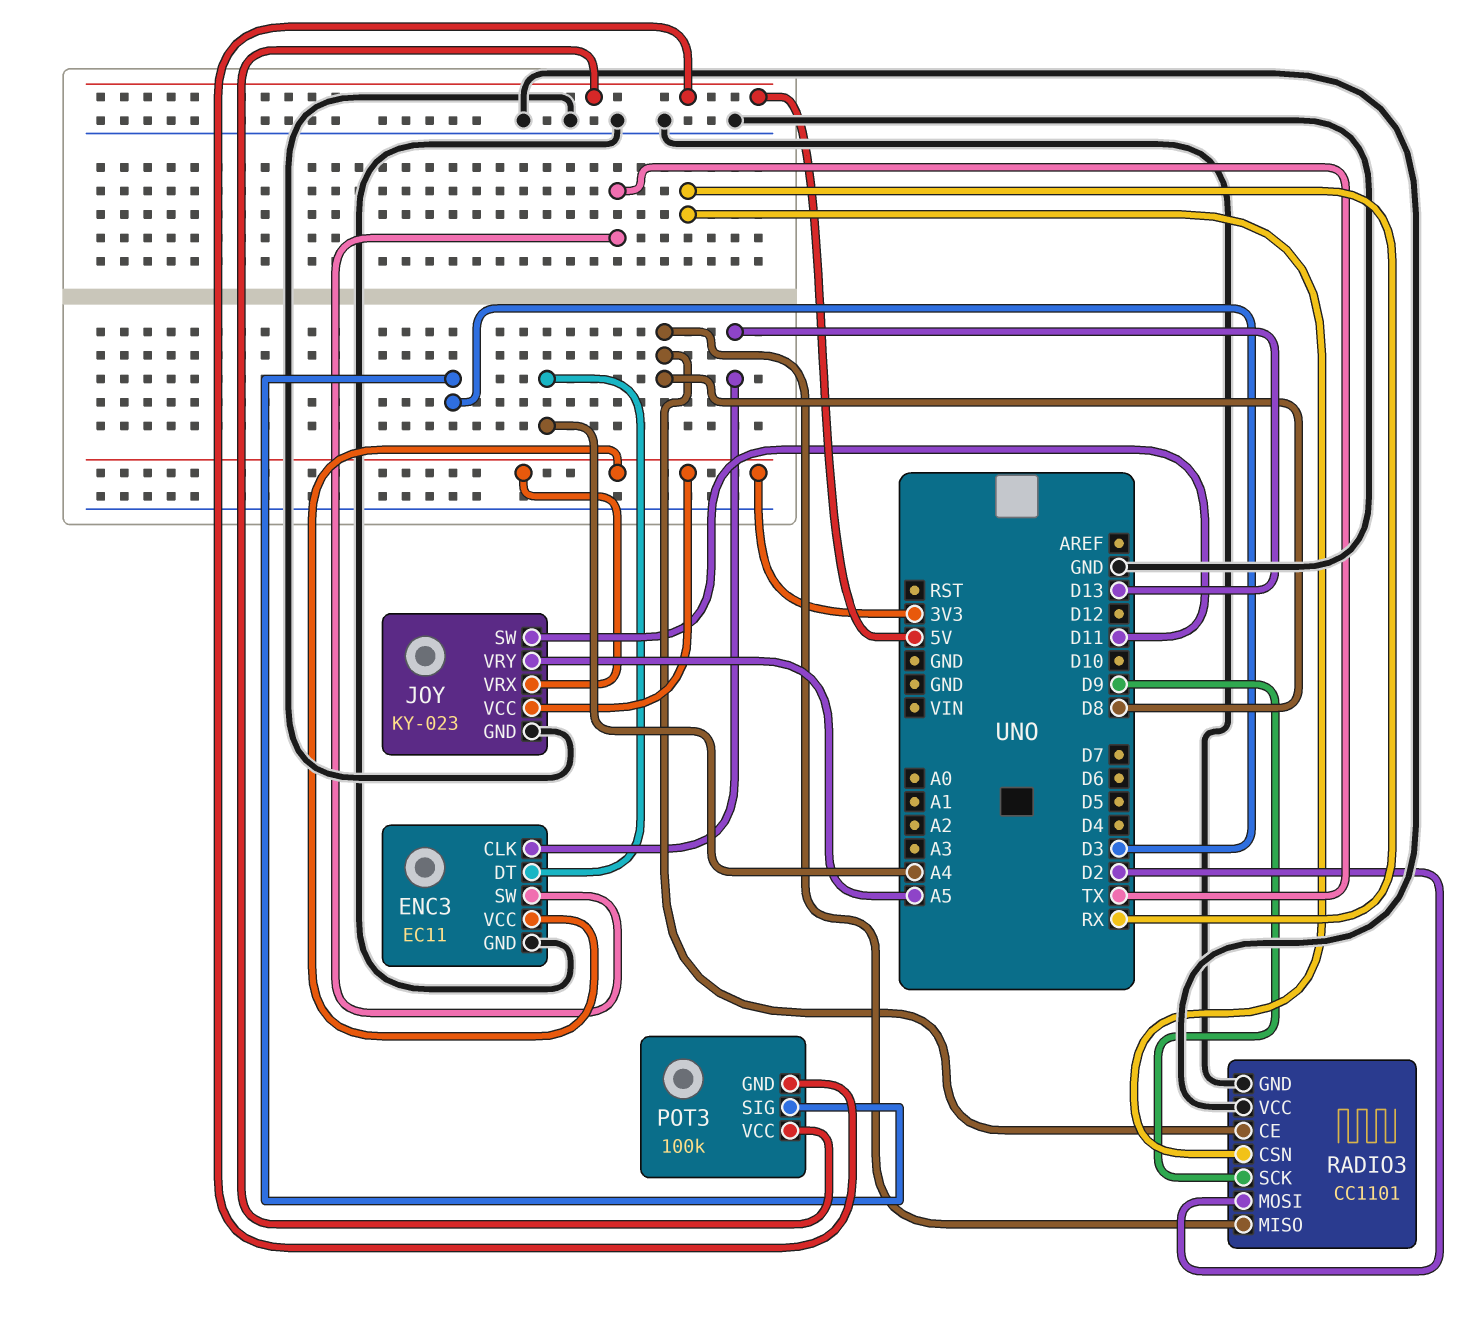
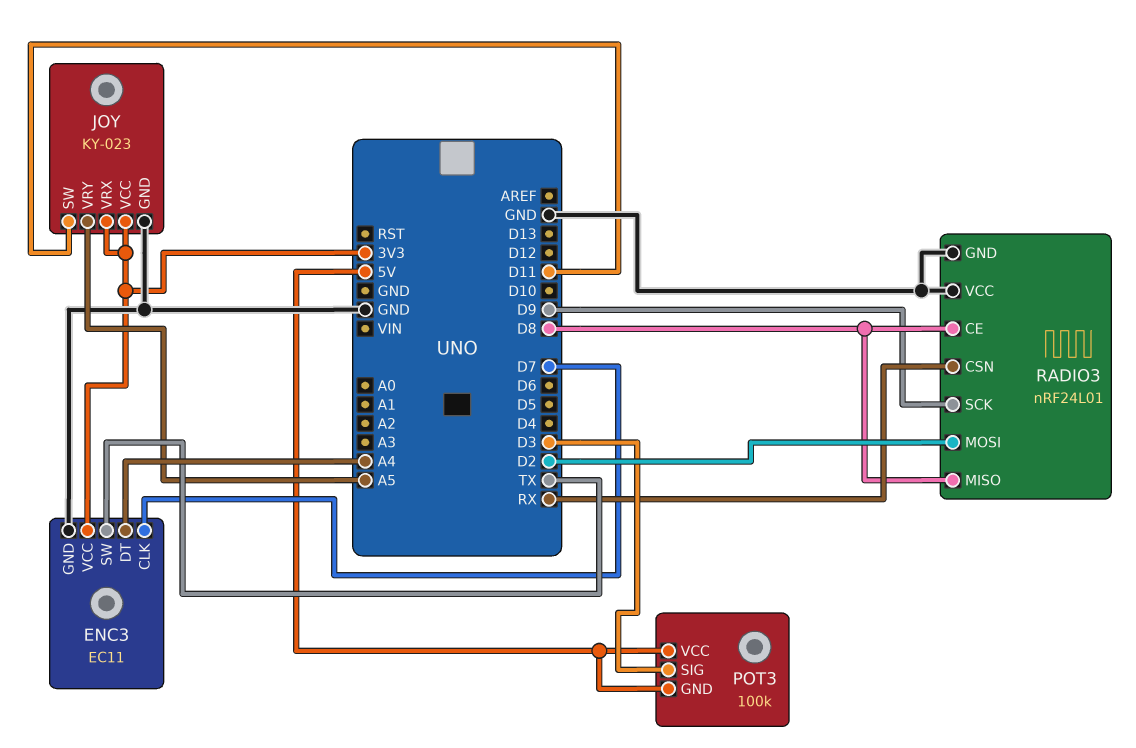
ENC3 pin CLK: D13 -> D7
RADIO3: CC1101 -> nRF24L01

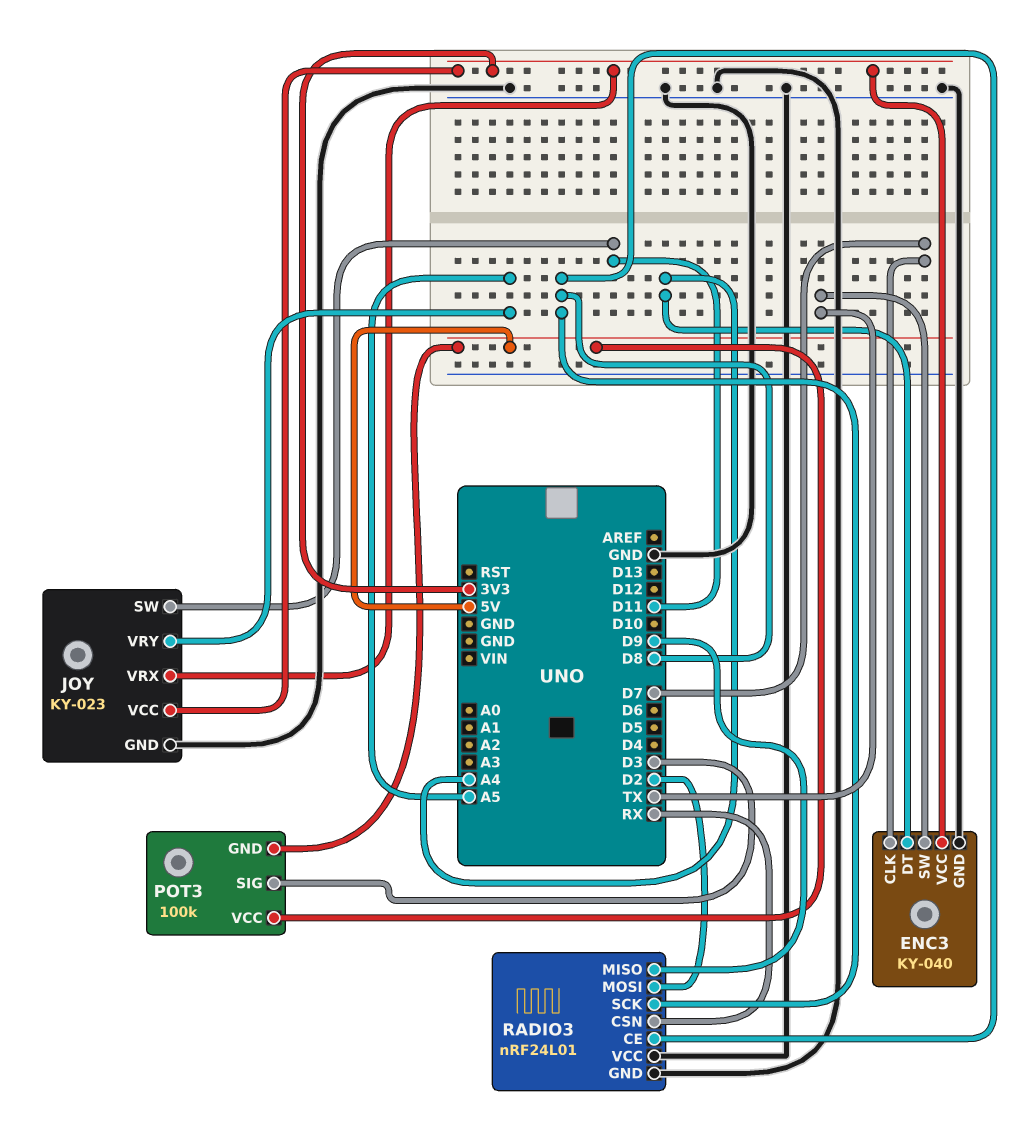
ENC3: EC11 -> KY-040
RADIO3 pin MISO: D8 -> D9
RADIO3 pin SCK: D9 -> D8

